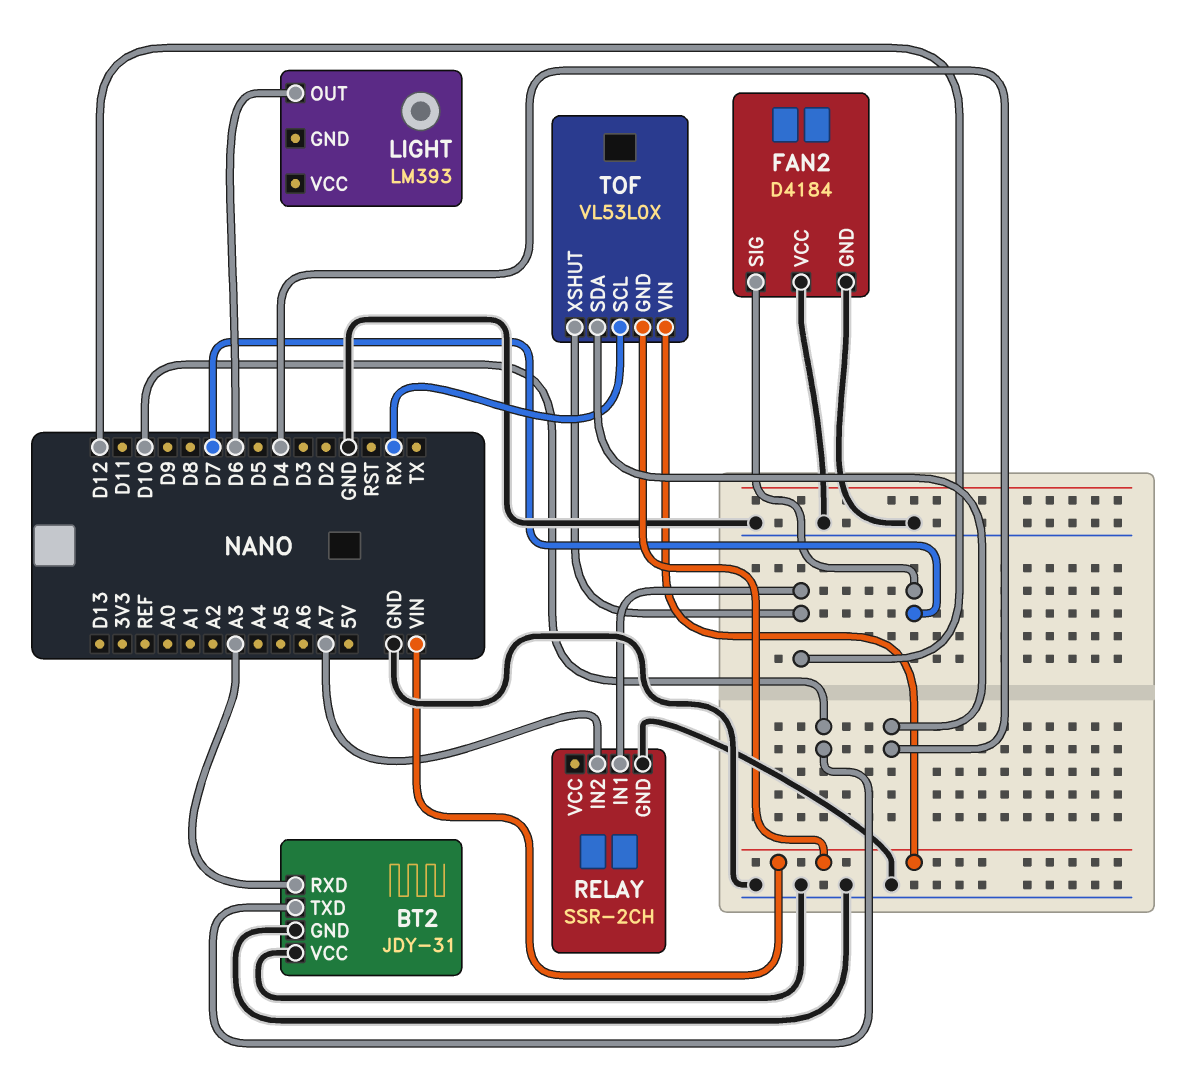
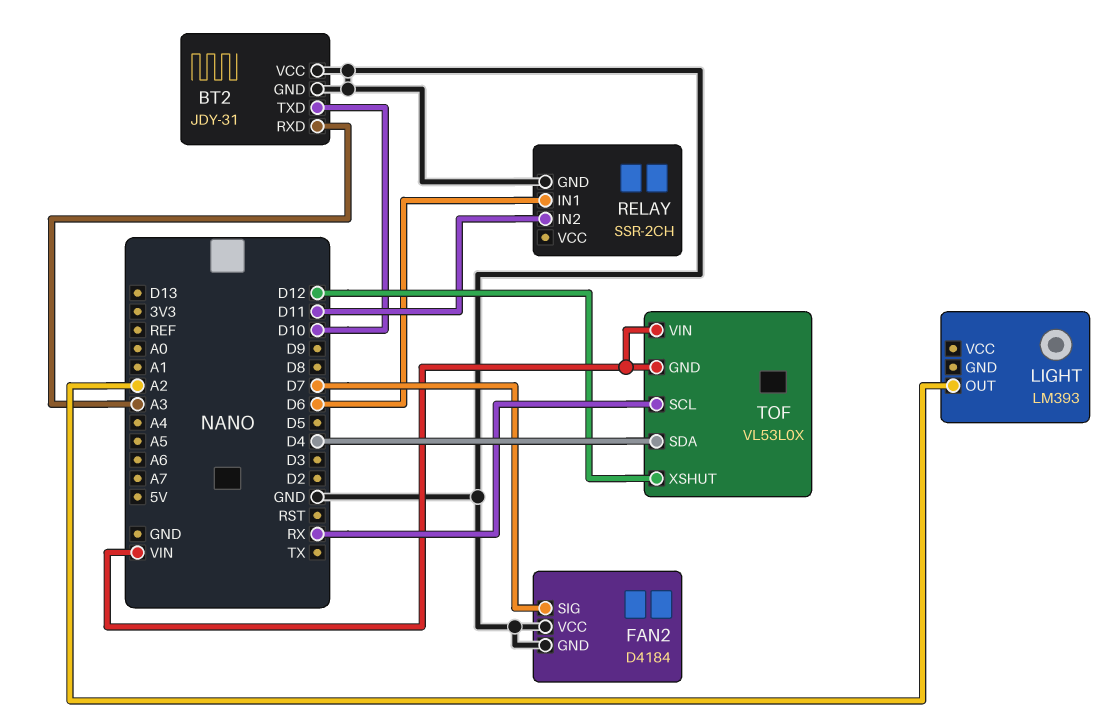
LIGHT pin OUT: D6 -> A2
RELAY pin IN1: D12 -> D6
RELAY pin IN2: A7 -> D11

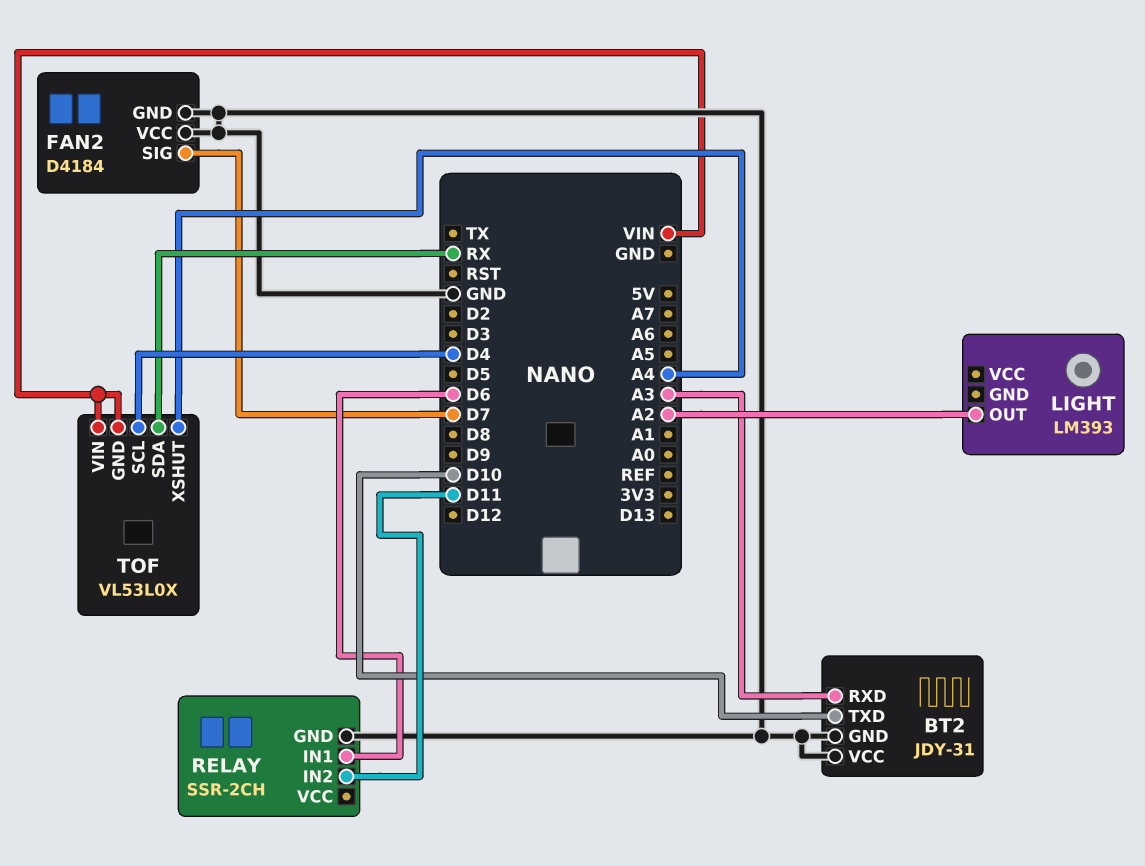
TOF pin SCL: RX -> D4
TOF pin SDA: D4 -> RX
TOF pin XSHUT: D12 -> A4

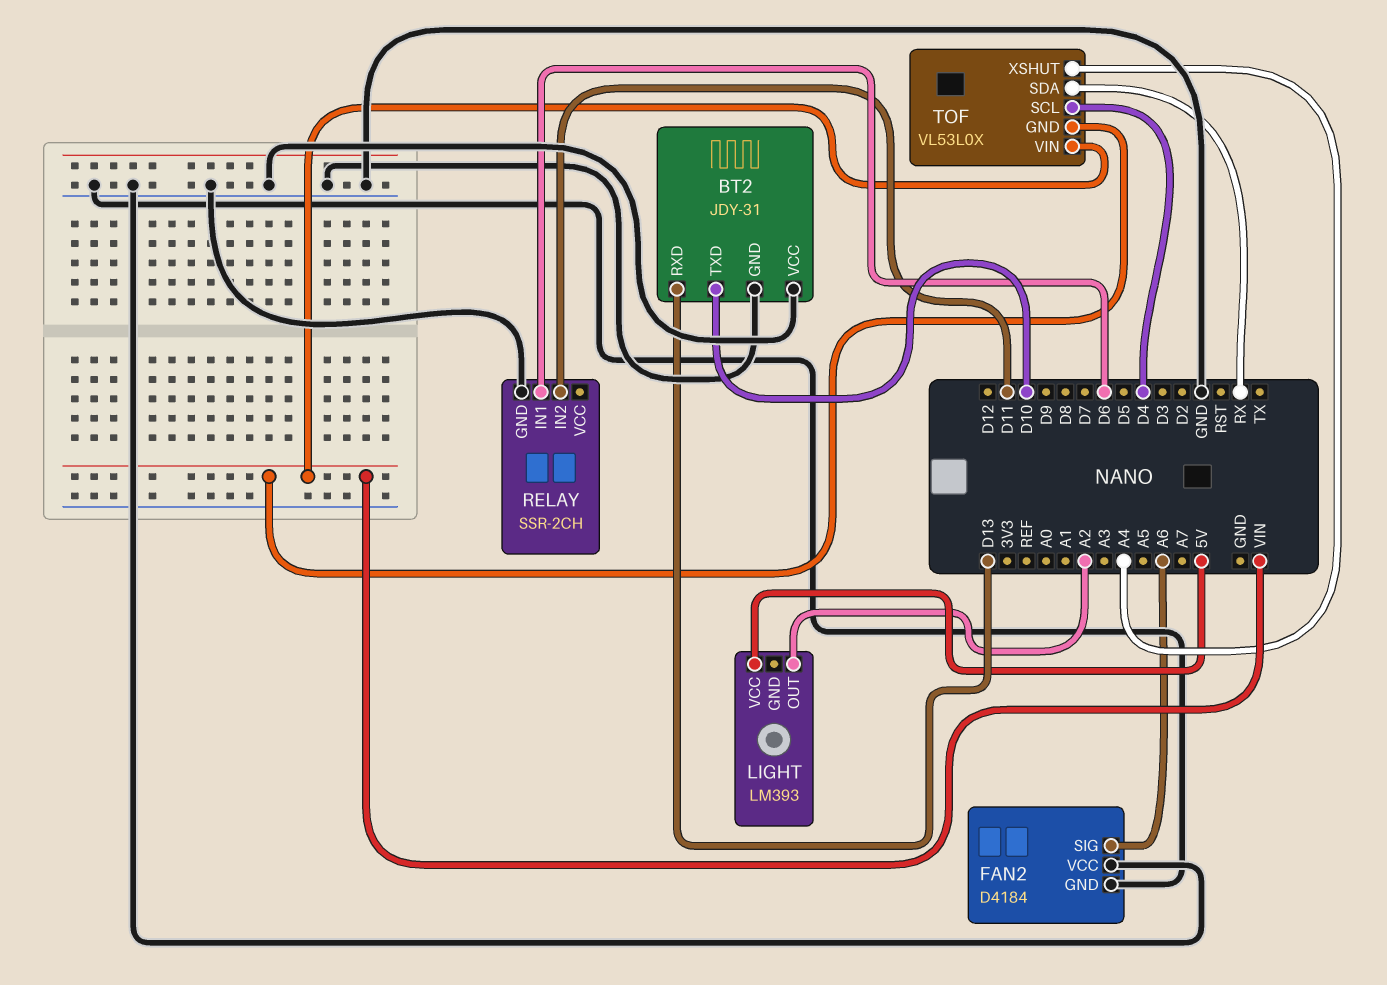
BT2 pin RXD: A3 -> D13
FAN2 pin SIG: D7 -> A6
LIGHT pin VCC: none -> 5V

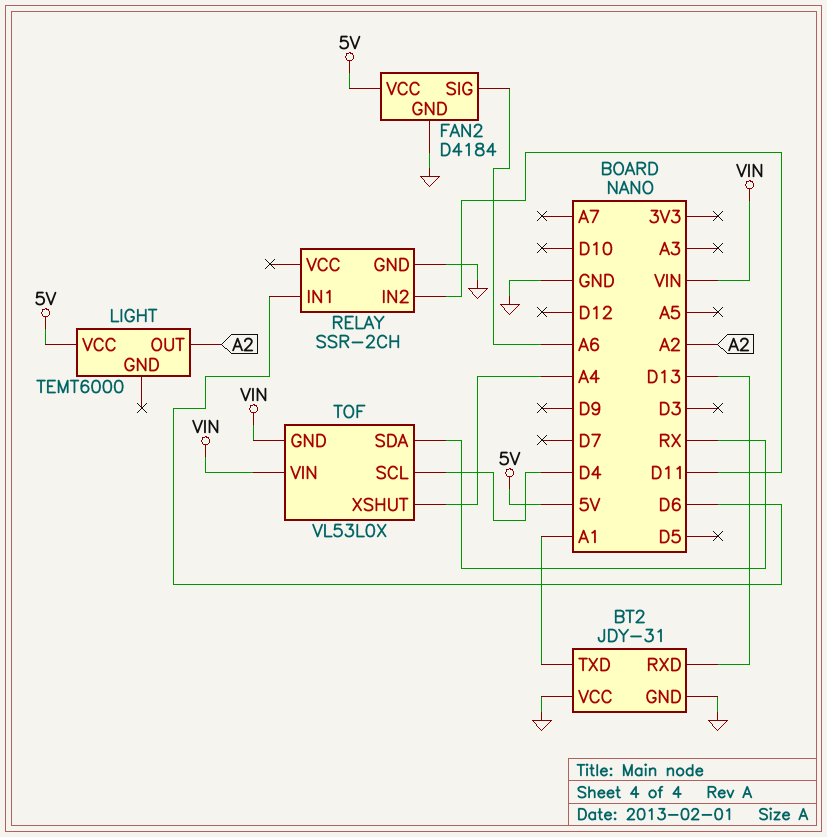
BT2 pin TXD: D10 -> A1
FAN2 pin VCC: GND -> 5V
LIGHT: LM393 -> TEMT6000

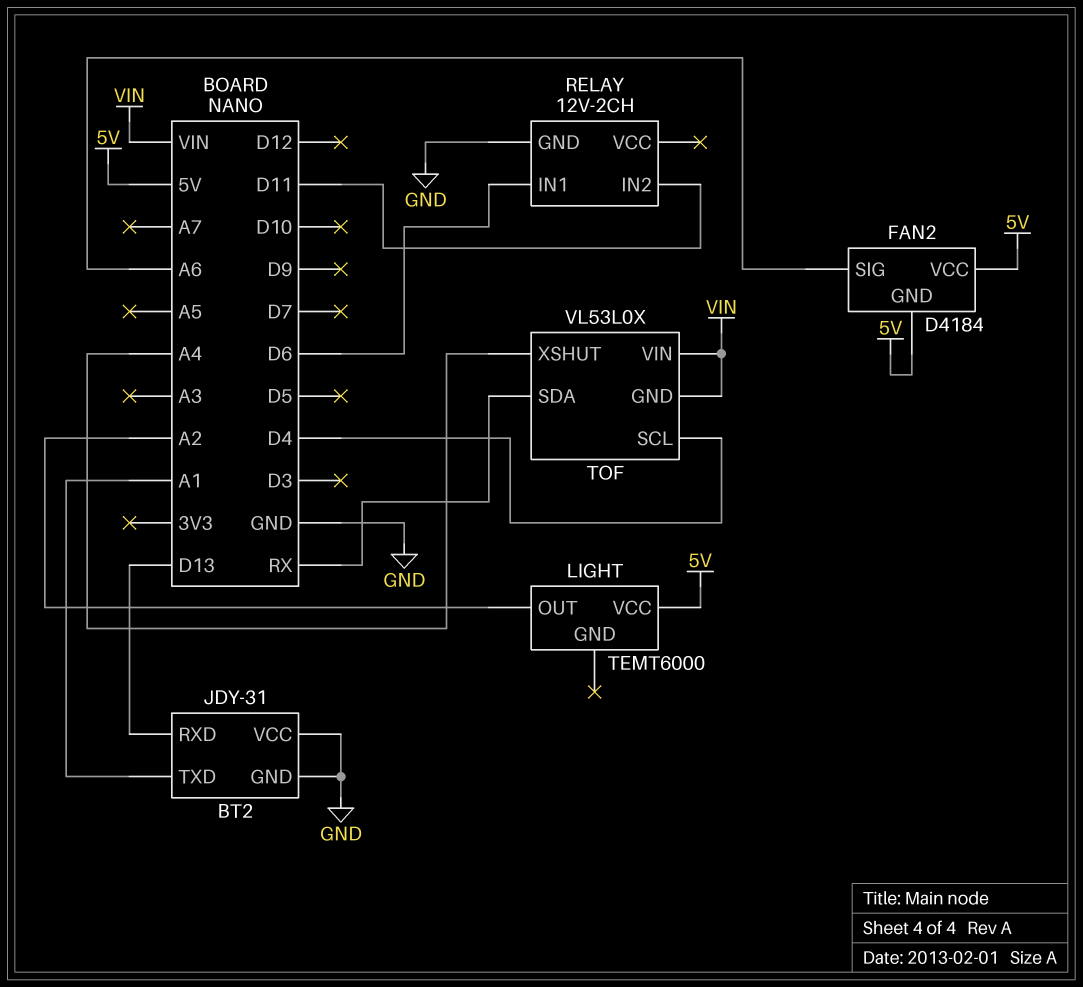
FAN2 pin GND: GND -> 5V
RELAY: SSR-2CH -> 12V-2CH

